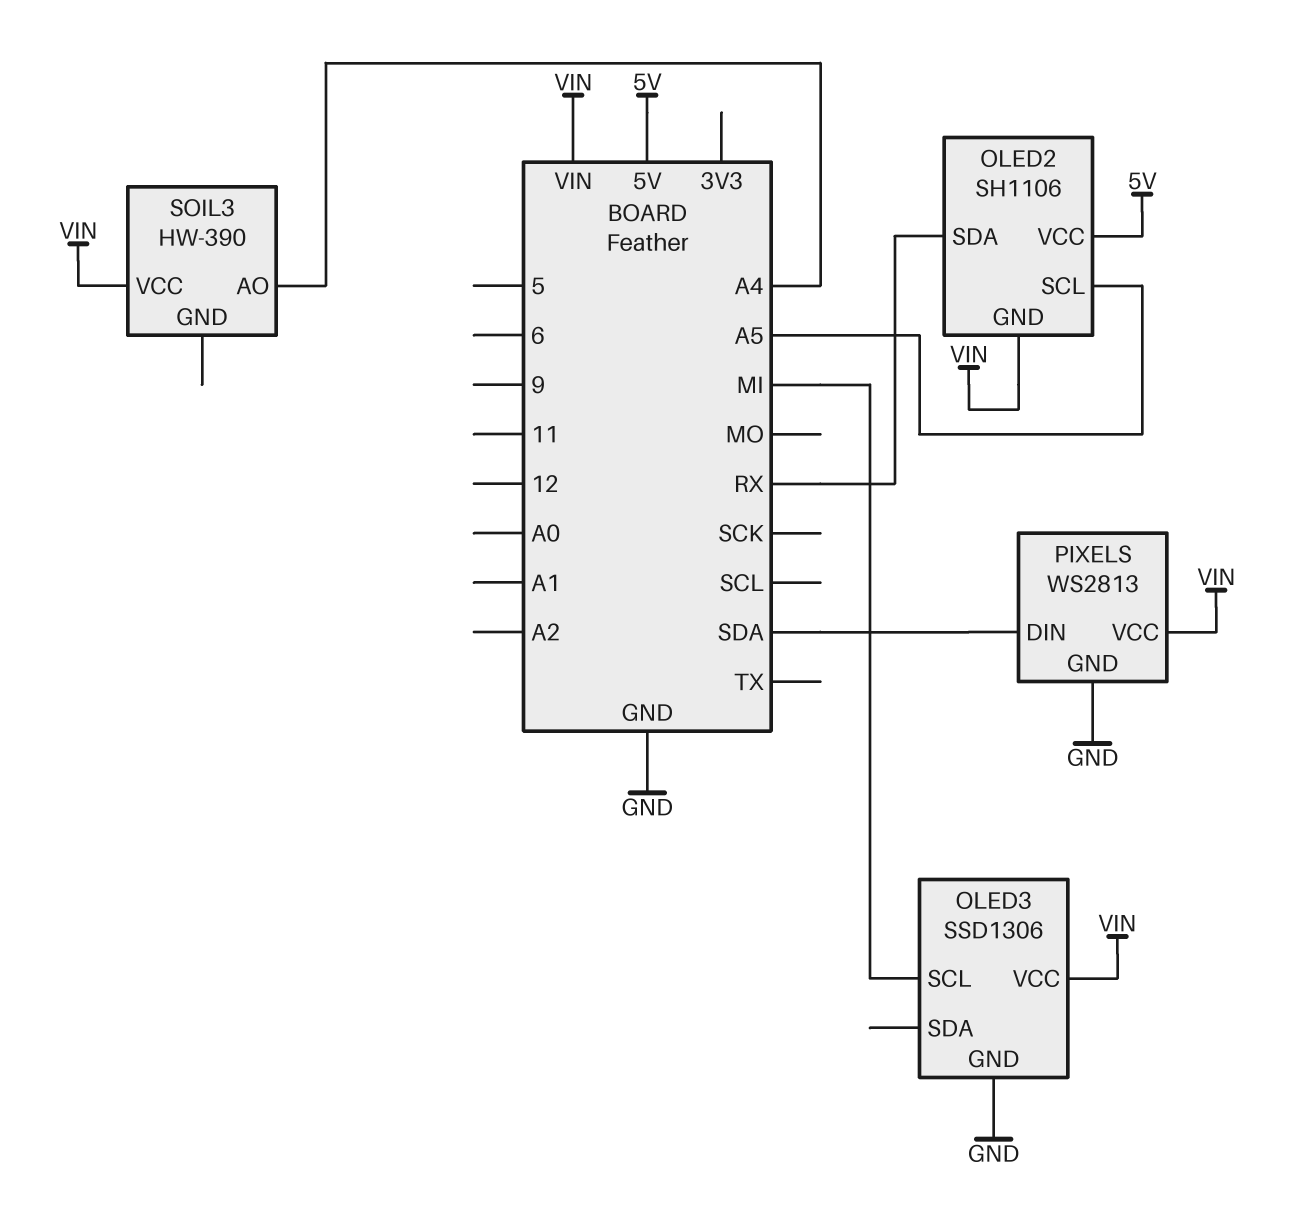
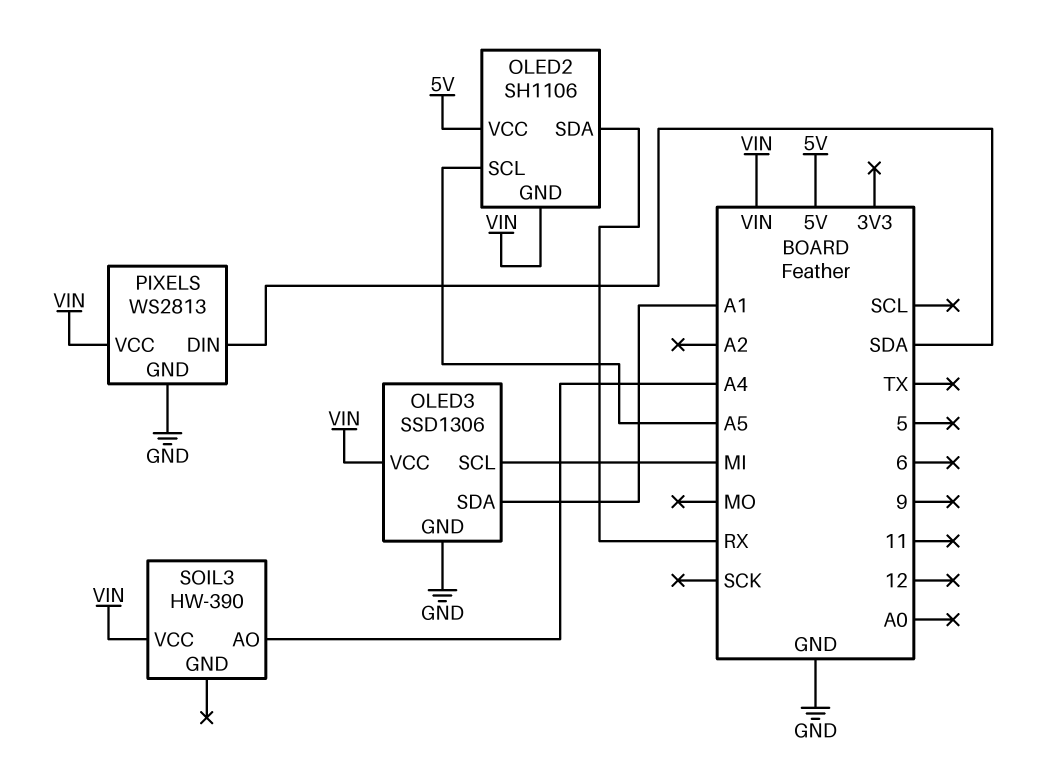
OLED3 pin SDA: none -> A1

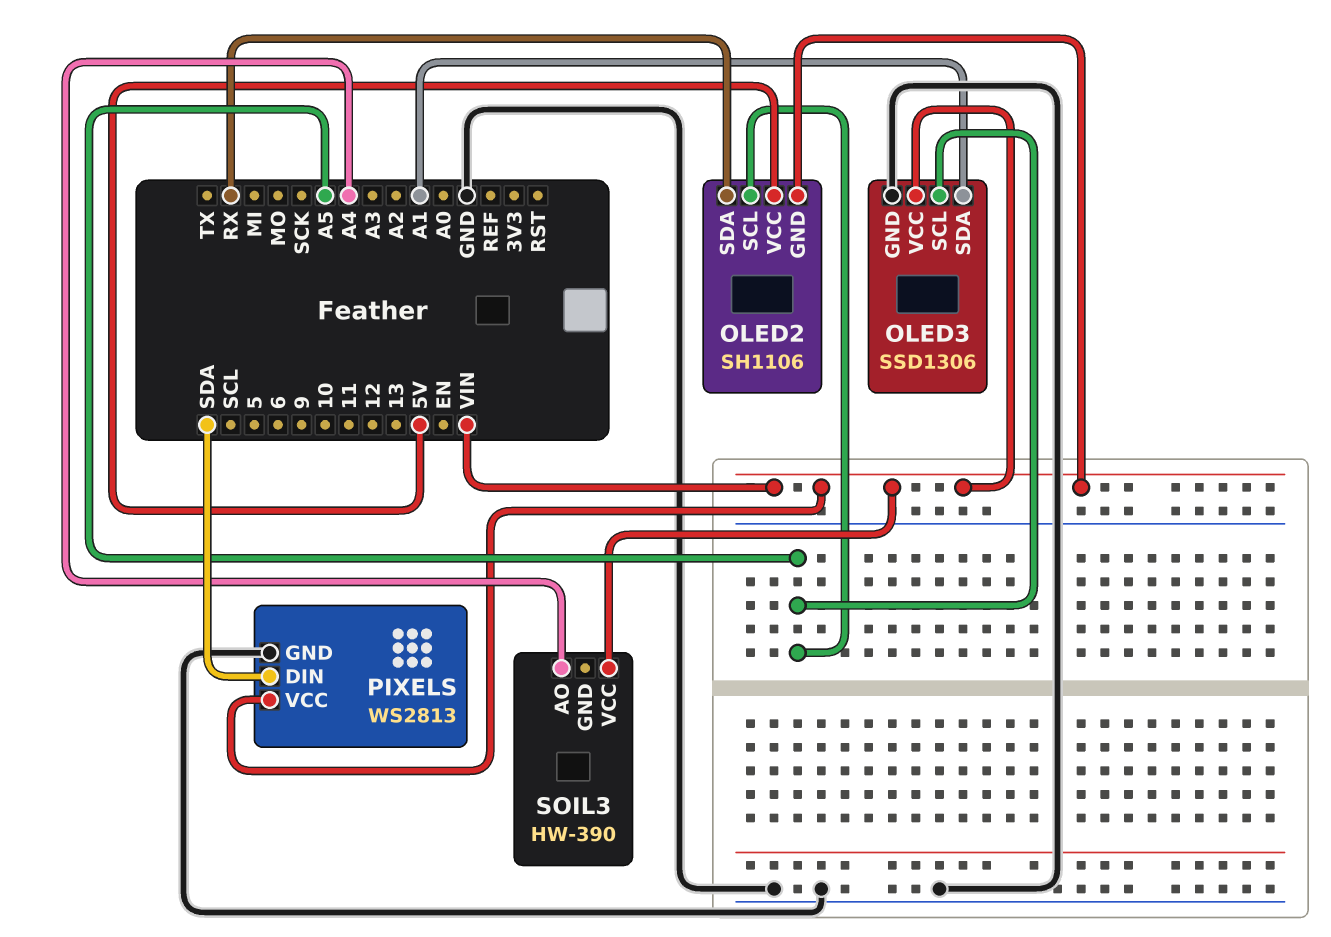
OLED3 pin SCL: MI -> A5

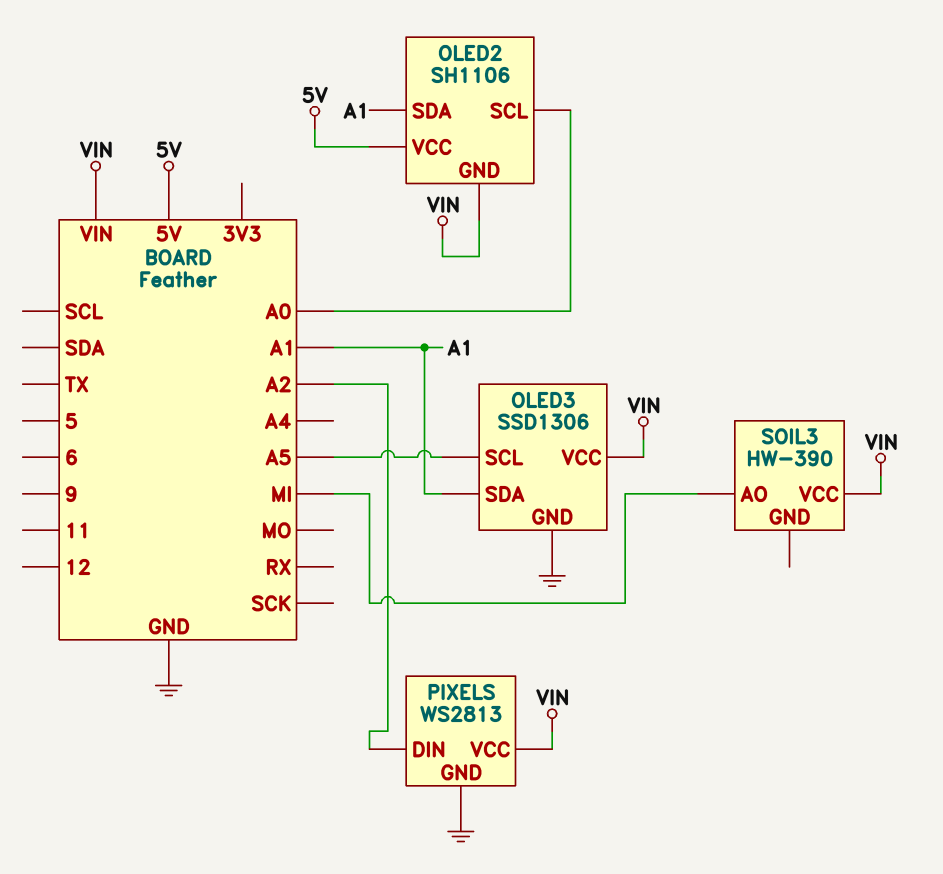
OLED2 pin SCL: A5 -> A0
OLED2 pin SDA: RX -> A1
PIXELS pin DIN: SDA -> A2
SOIL3 pin AO: A4 -> MI

